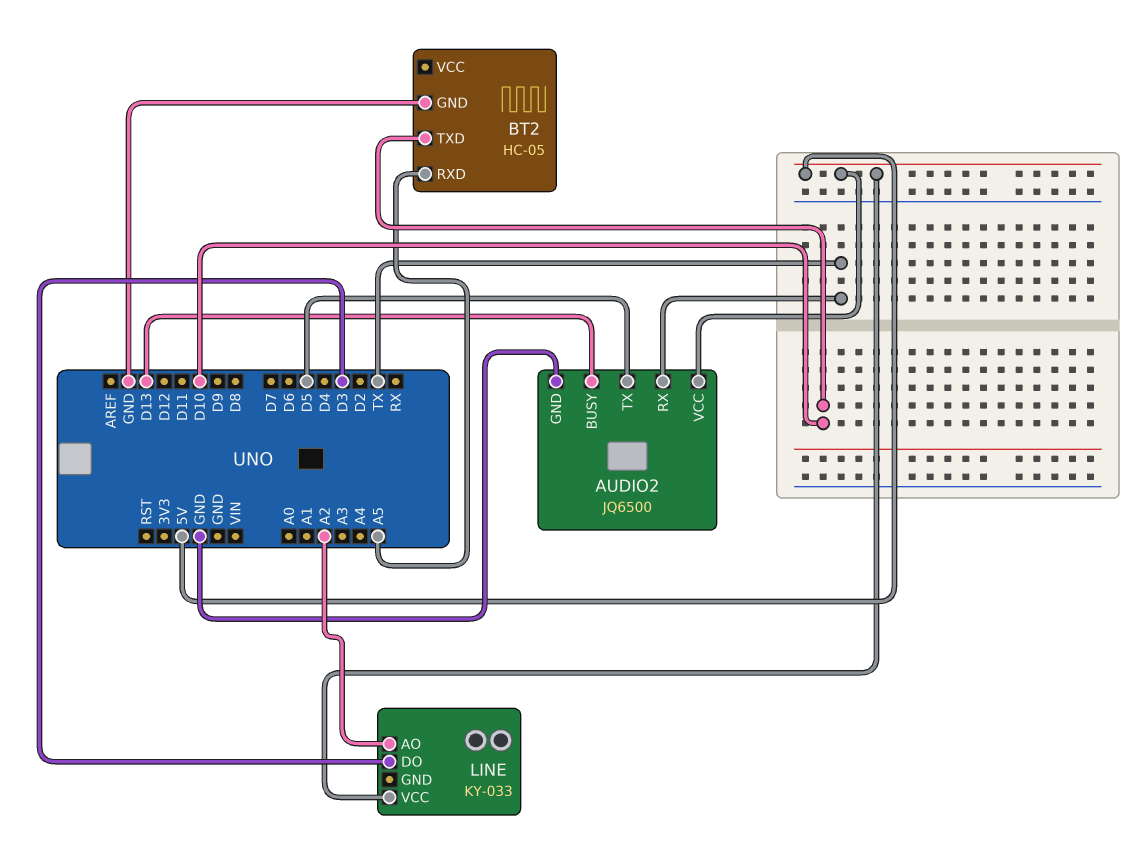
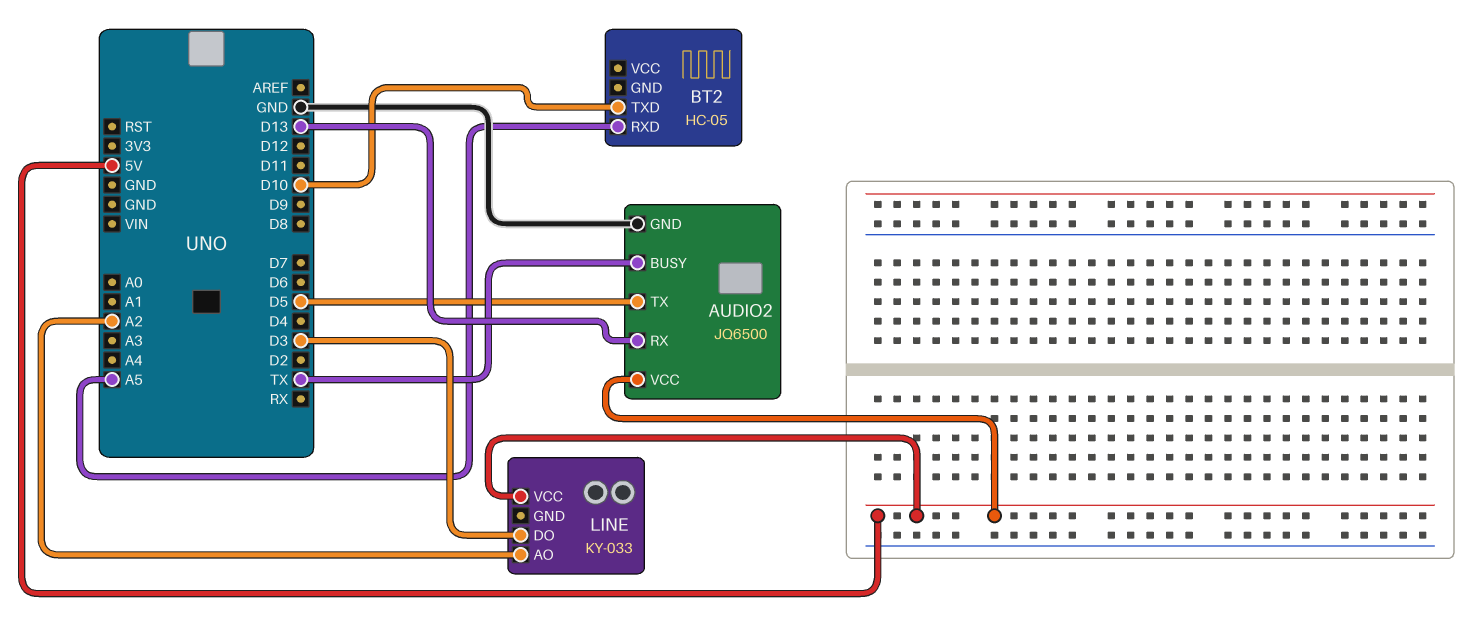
AUDIO2 pin BUSY: D13 -> TX
AUDIO2 pin RX: TX -> D13
BT2 pin GND: GND -> none

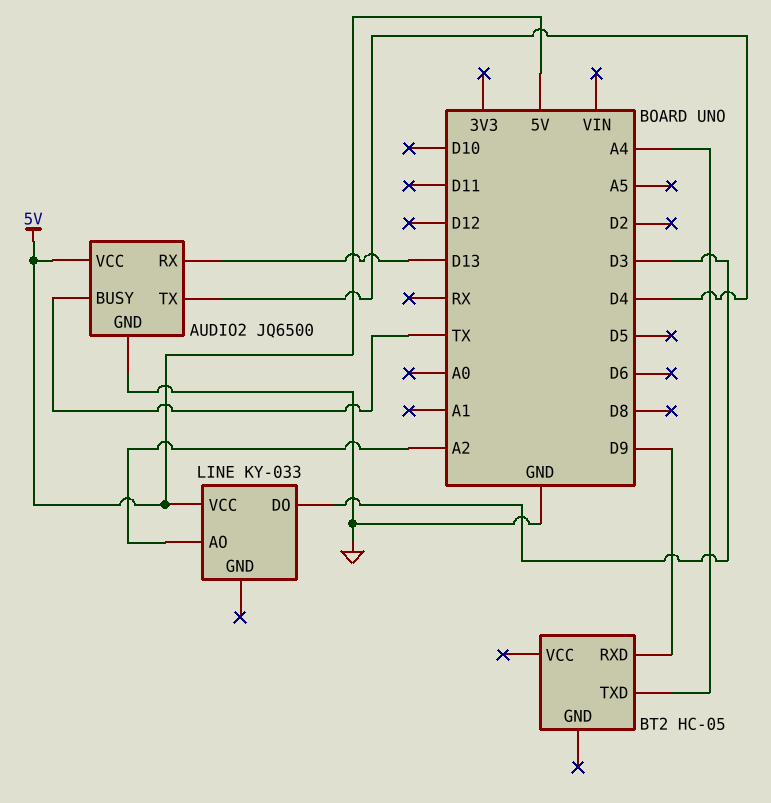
AUDIO2 pin TX: D5 -> D4
BT2 pin RXD: A5 -> D9
BT2 pin TXD: D10 -> A4

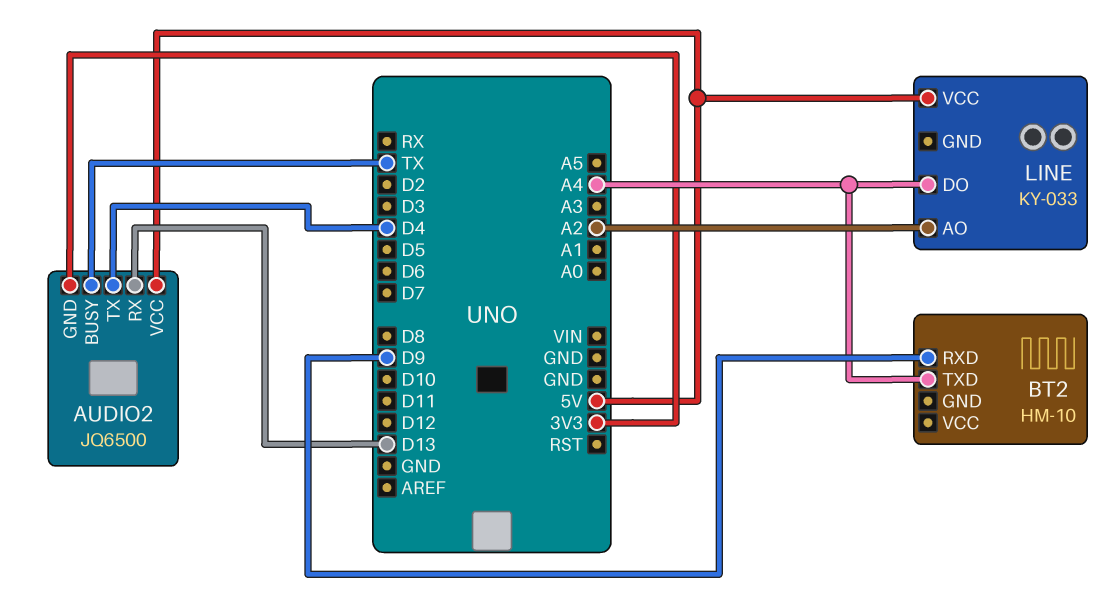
AUDIO2 pin GND: GND -> 3V3
BT2: HC-05 -> HM-10
LINE pin DO: D3 -> A4

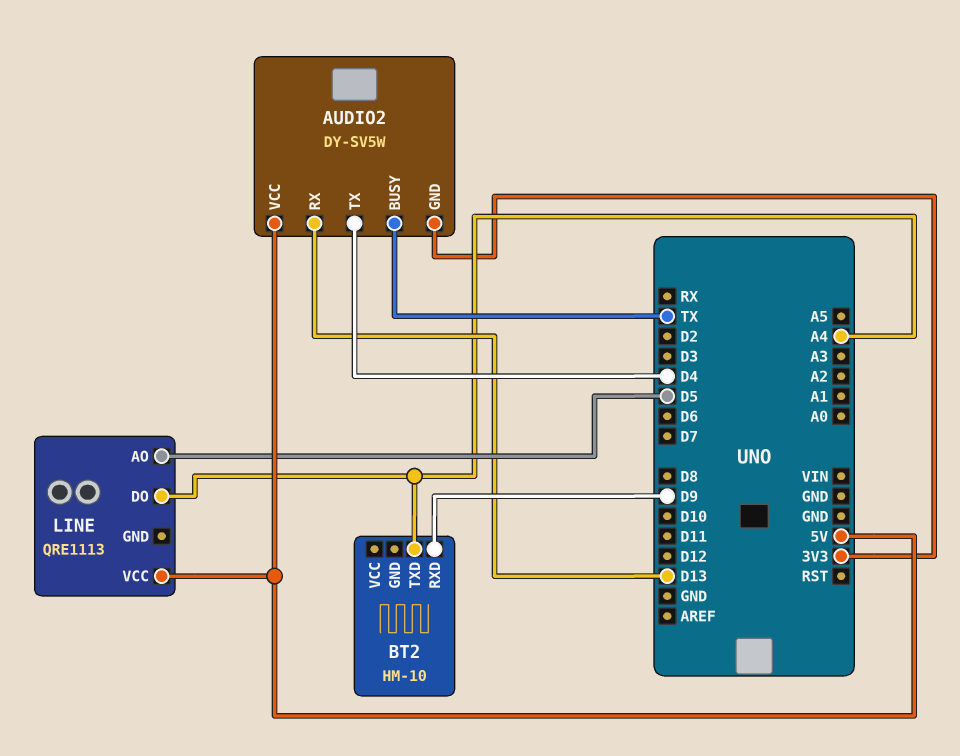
AUDIO2: JQ6500 -> DY-SV5W
LINE: KY-033 -> QRE1113
LINE pin AO: A2 -> D5

